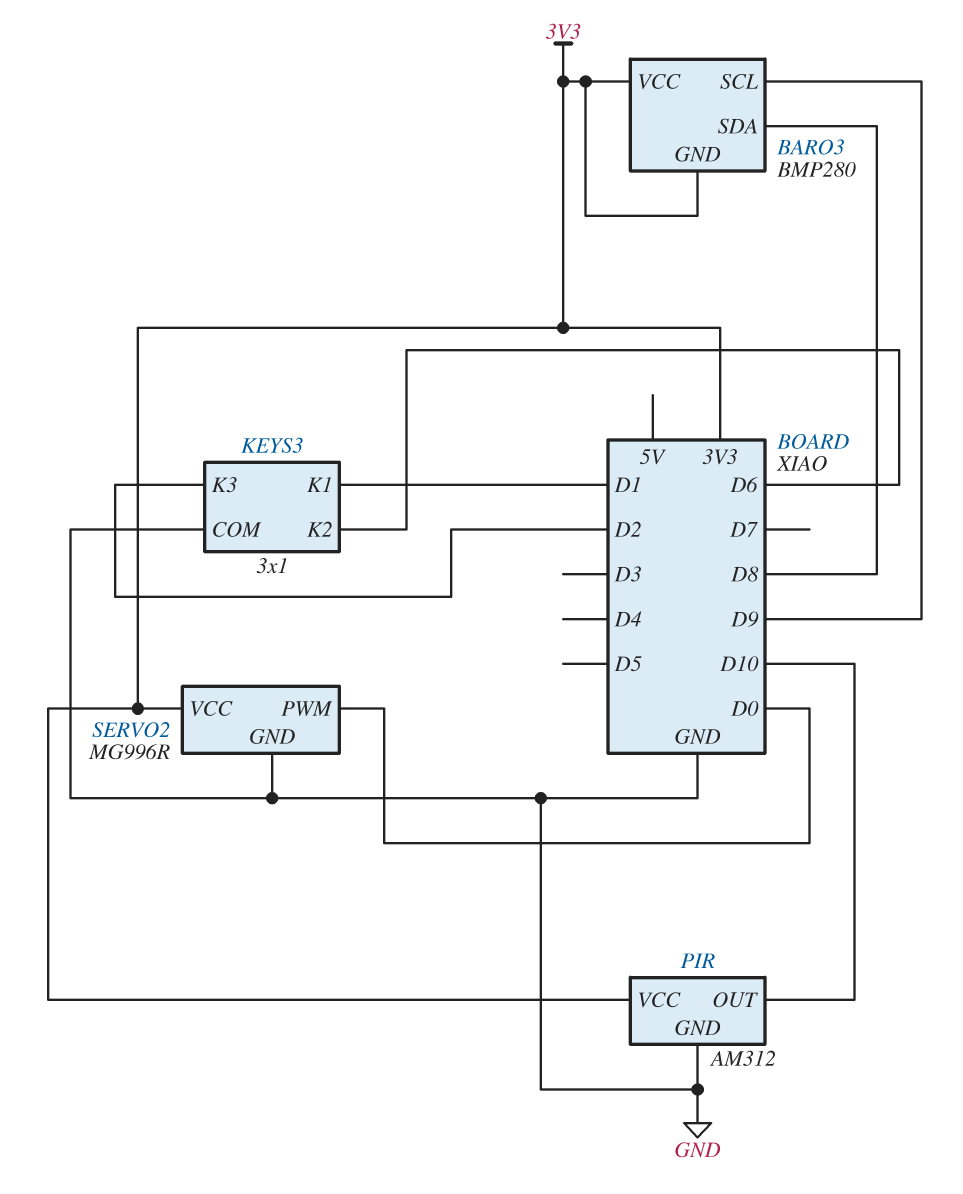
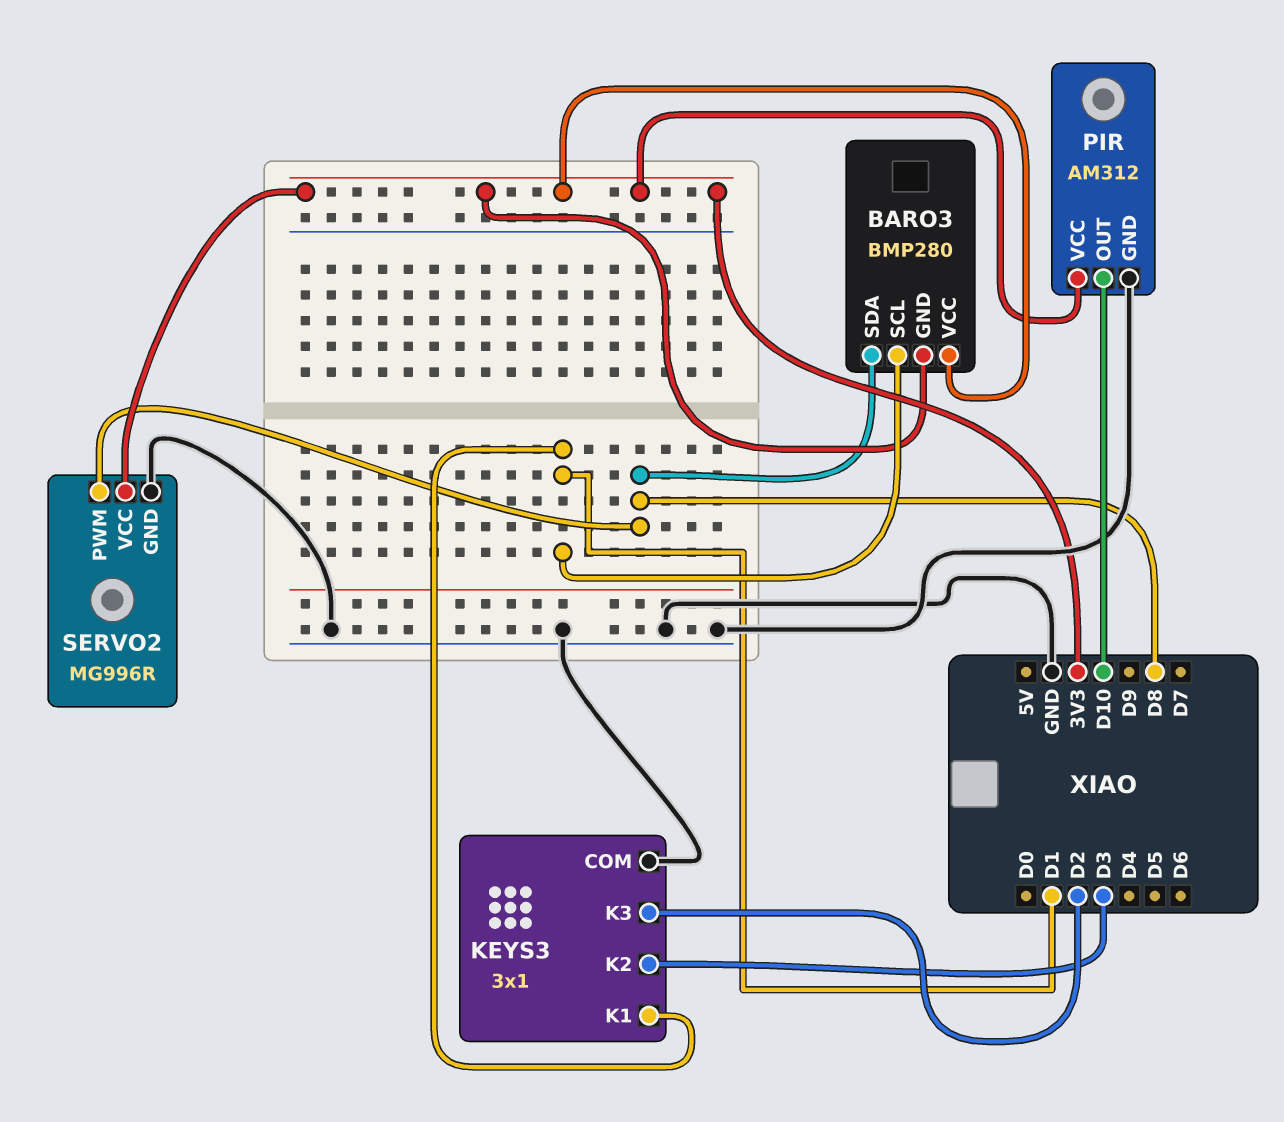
BARO3 pin SCL: D9 -> D1
KEYS3 pin K2: D6 -> D3
SERVO2 pin PWM: D0 -> D8

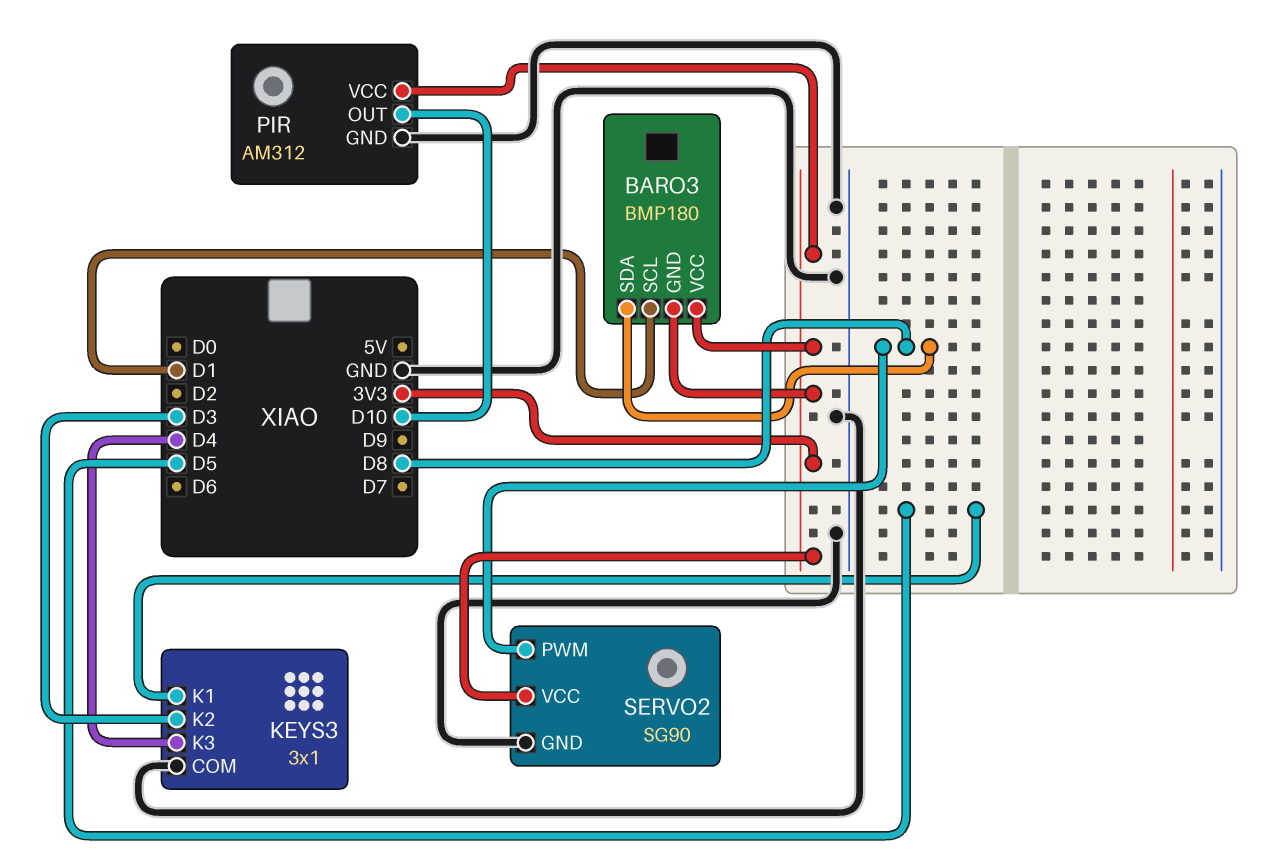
BARO3: BMP280 -> BMP180
KEYS3 pin K1: D1 -> D5
KEYS3 pin K3: D2 -> D4
SERVO2: MG996R -> SG90

